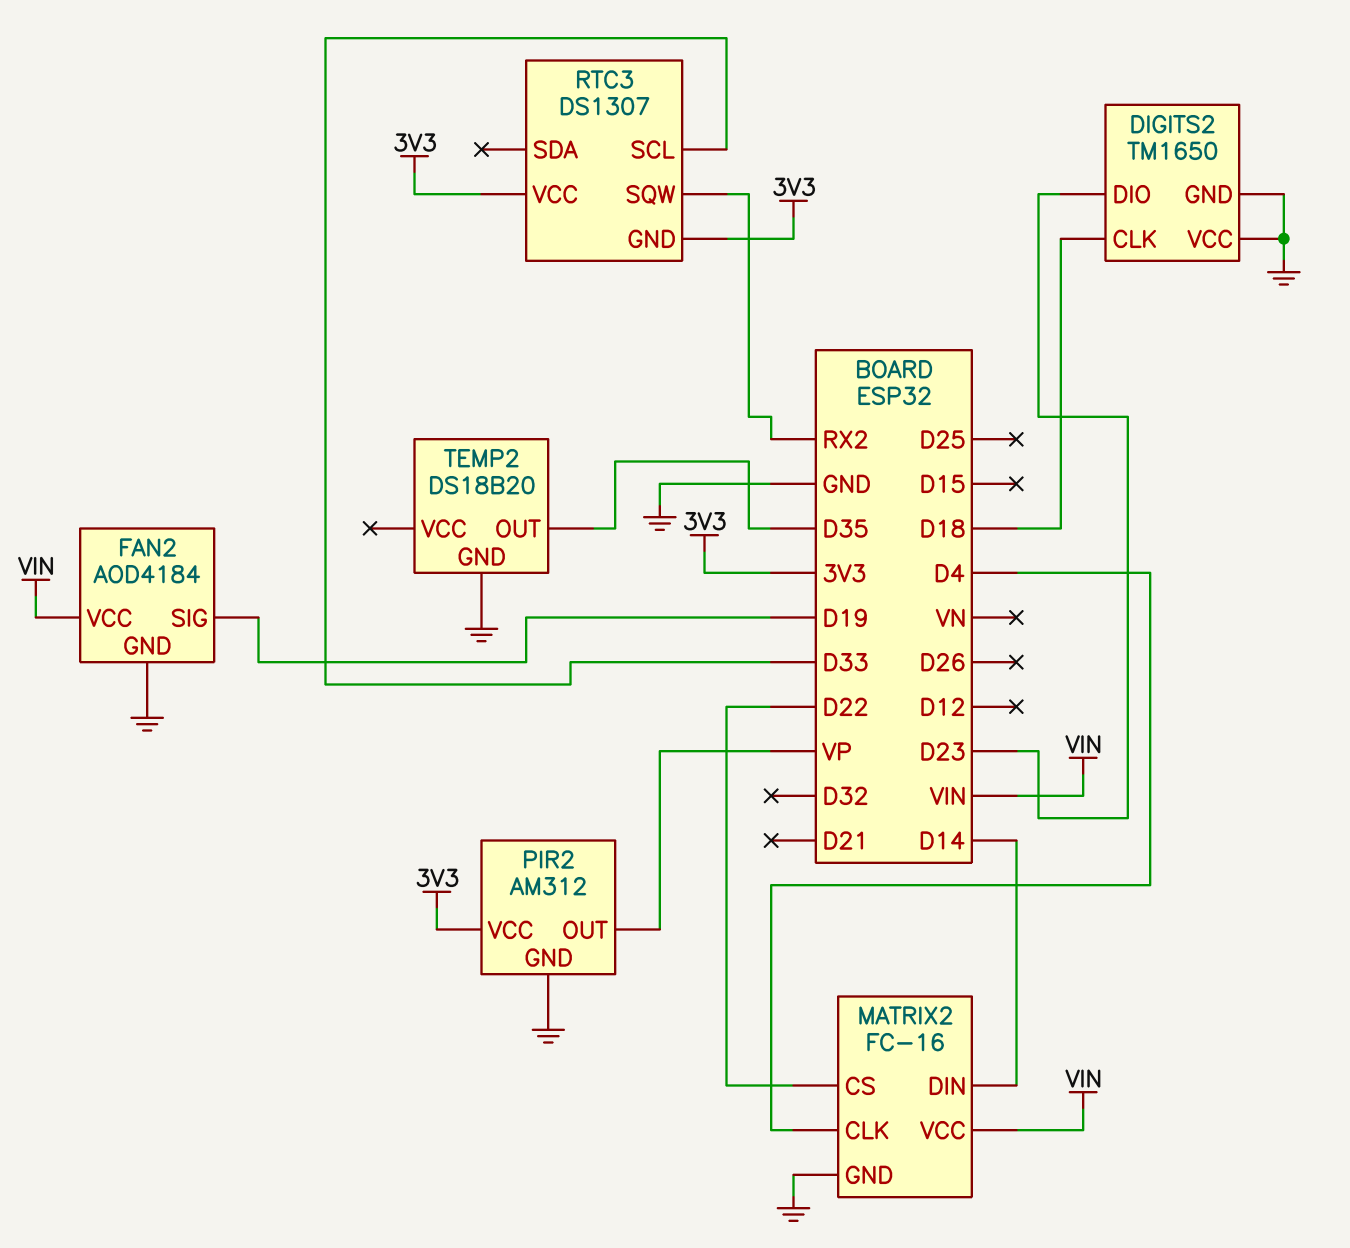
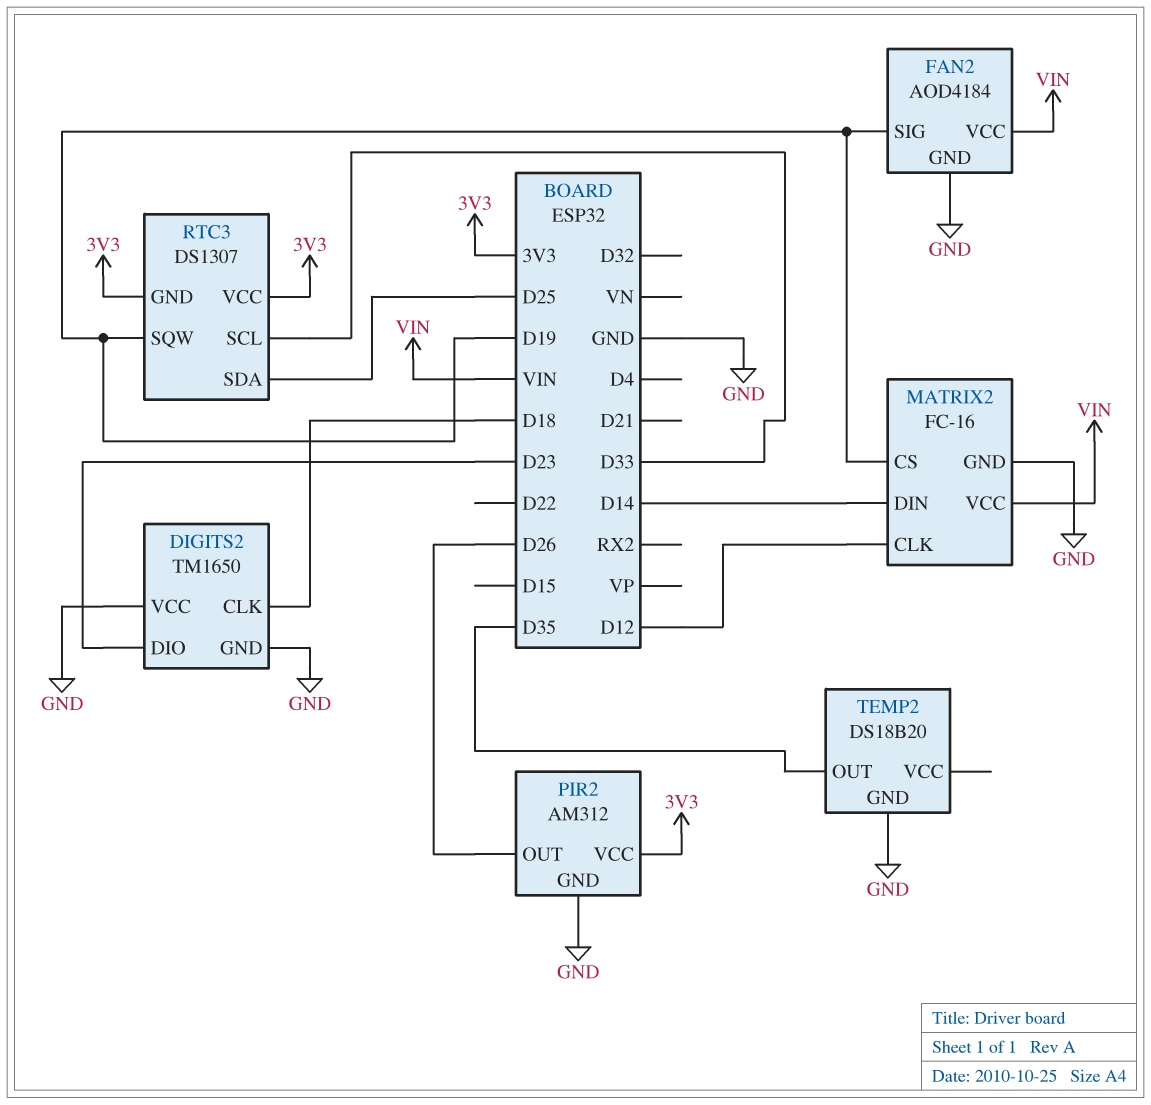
MATRIX2 pin CLK: D4 -> D12
MATRIX2 pin CS: D22 -> D19
PIR2 pin OUT: VP -> D26
RTC3 pin SDA: none -> D25
RTC3 pin SQW: RX2 -> D19

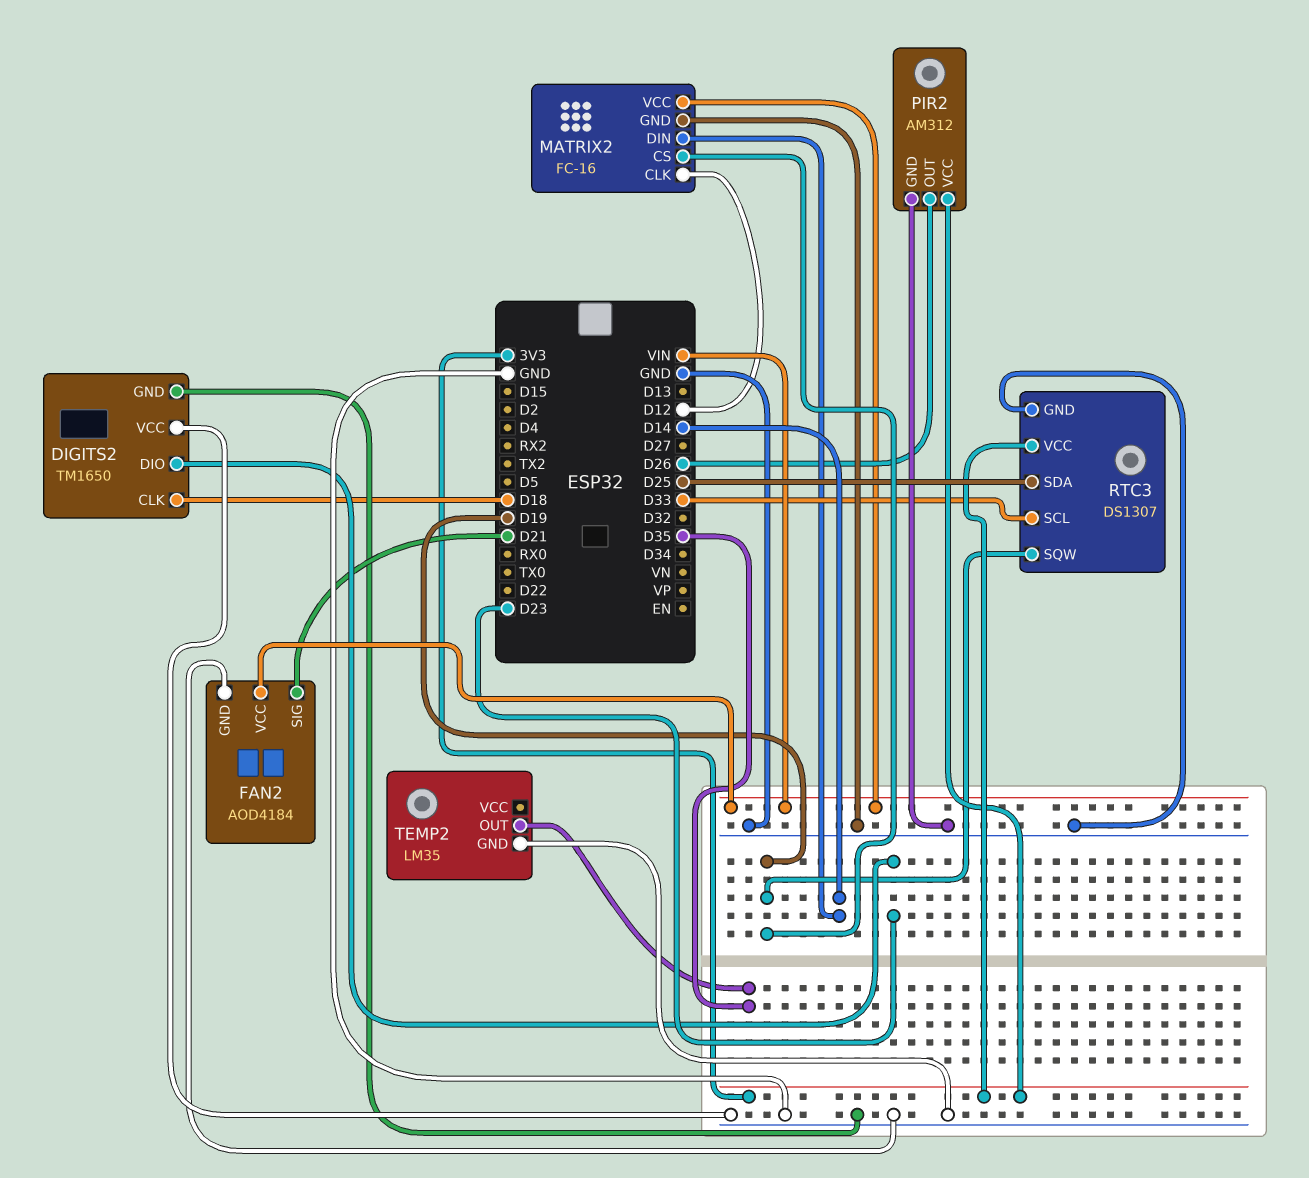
FAN2 pin SIG: D19 -> D21
RTC3 pin GND: 3V3 -> GND
TEMP2: DS18B20 -> LM35

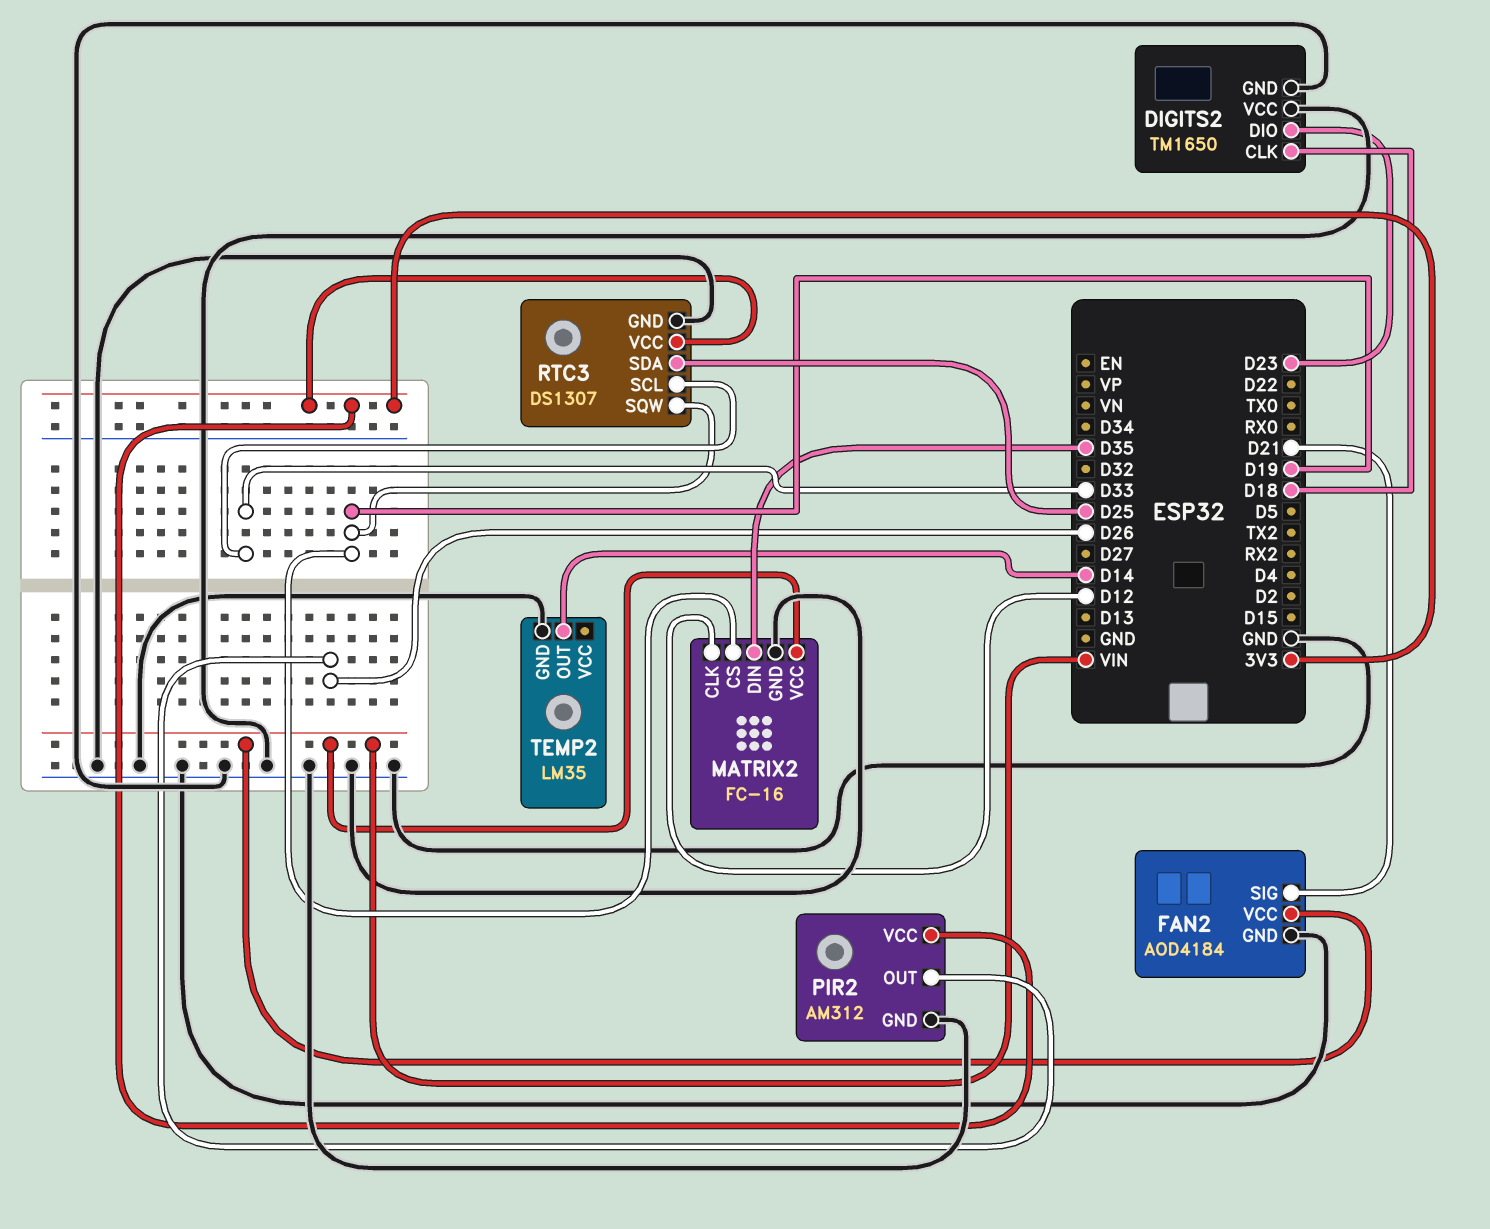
MATRIX2 pin DIN: D14 -> D35
TEMP2 pin OUT: D35 -> D14

